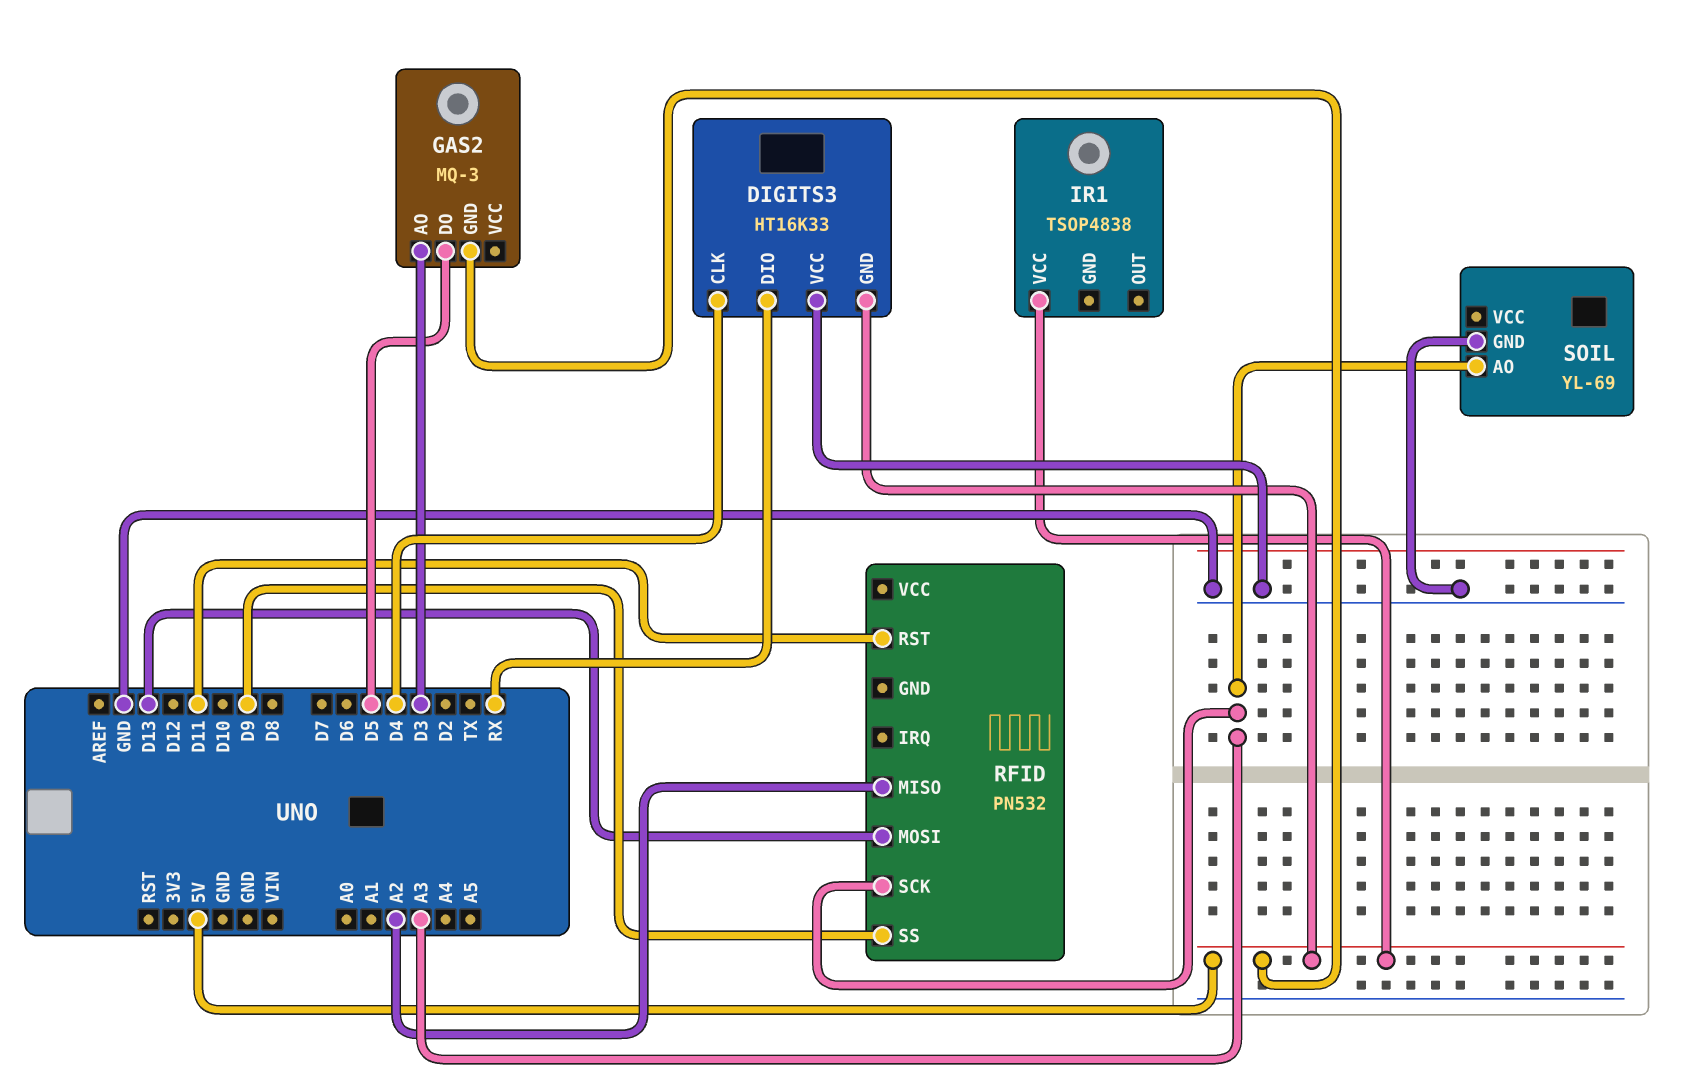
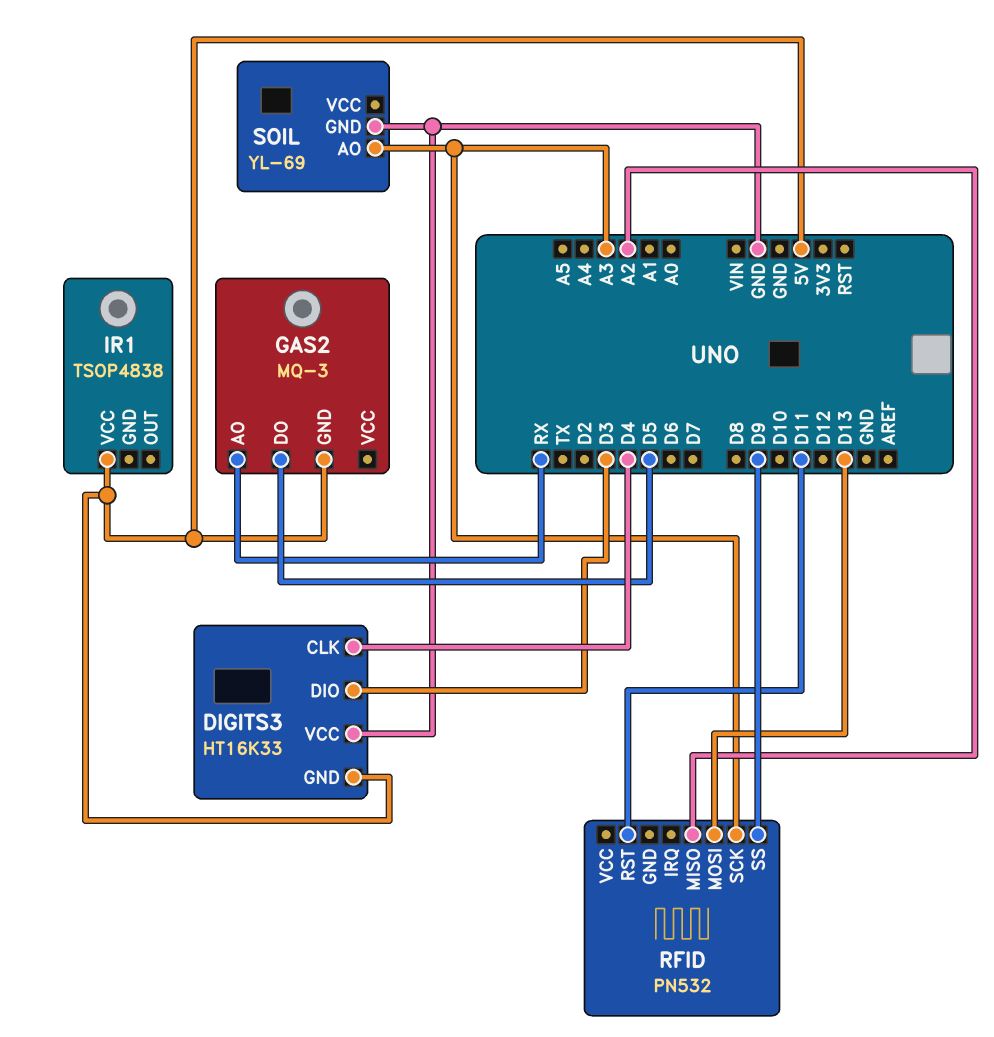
DIGITS3 pin DIO: RX -> D3
GAS2 pin AO: D3 -> RX

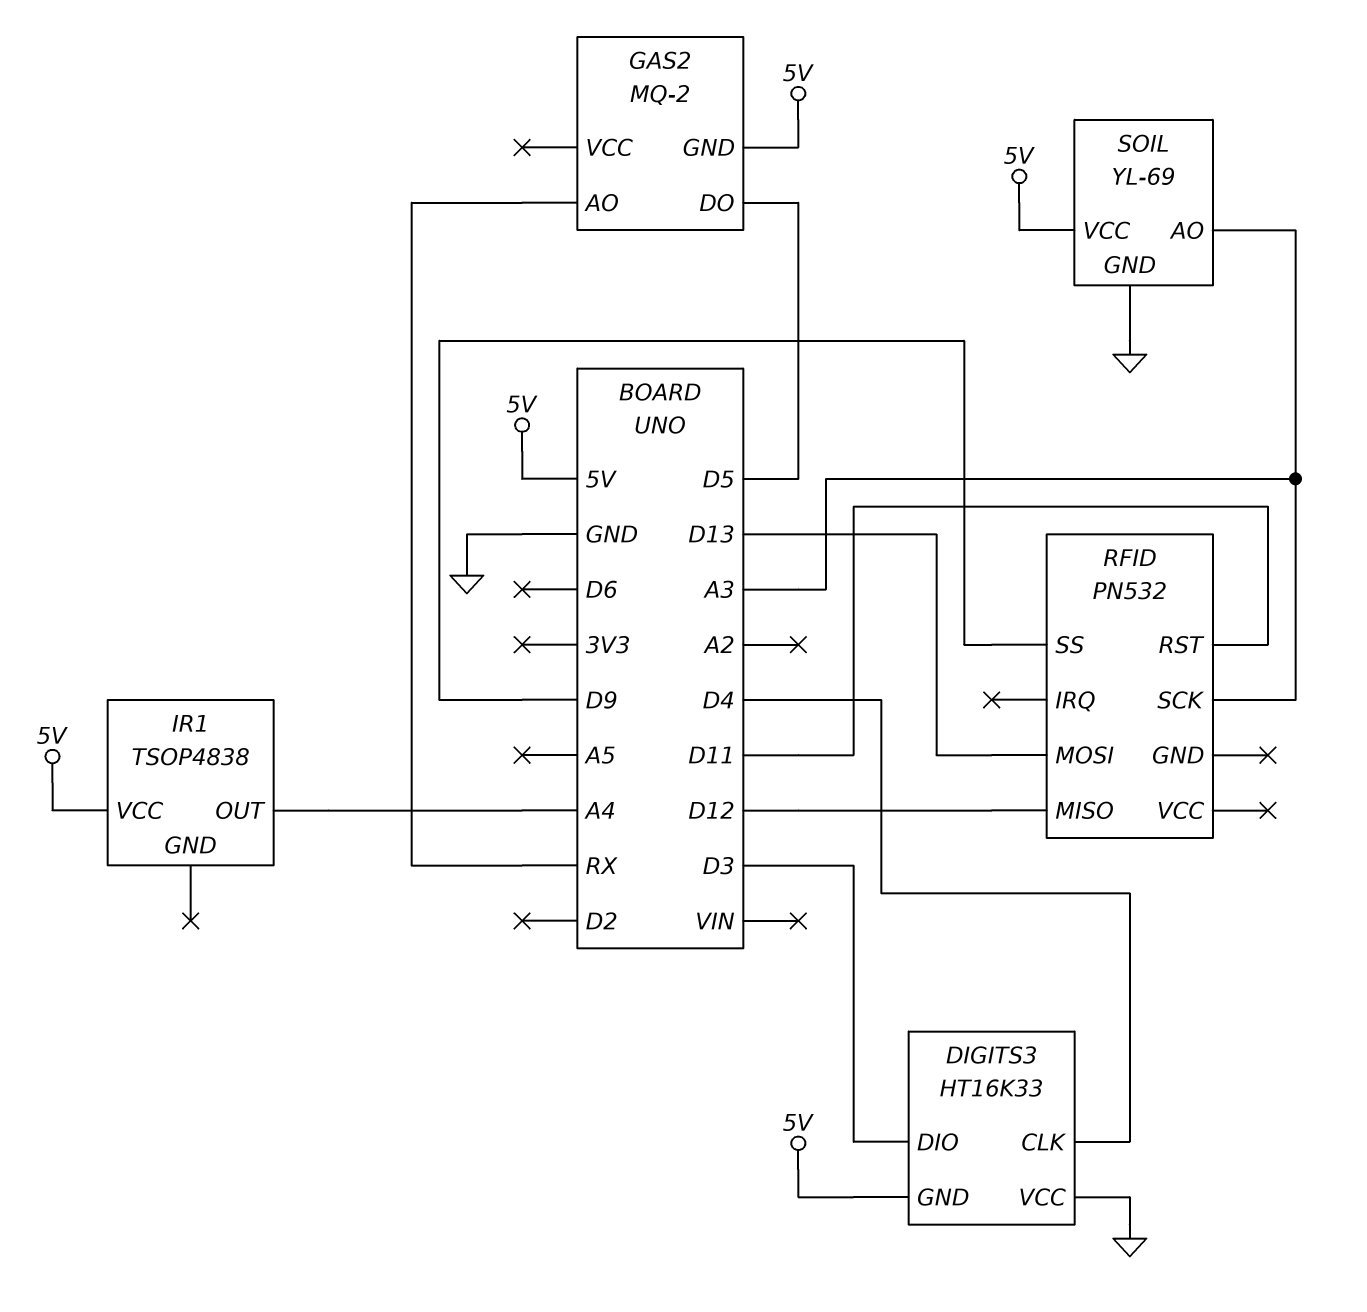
GAS2: MQ-3 -> MQ-2
IR1 pin OUT: none -> A4
RFID pin MISO: A2 -> D12
SOIL pin VCC: none -> 5V

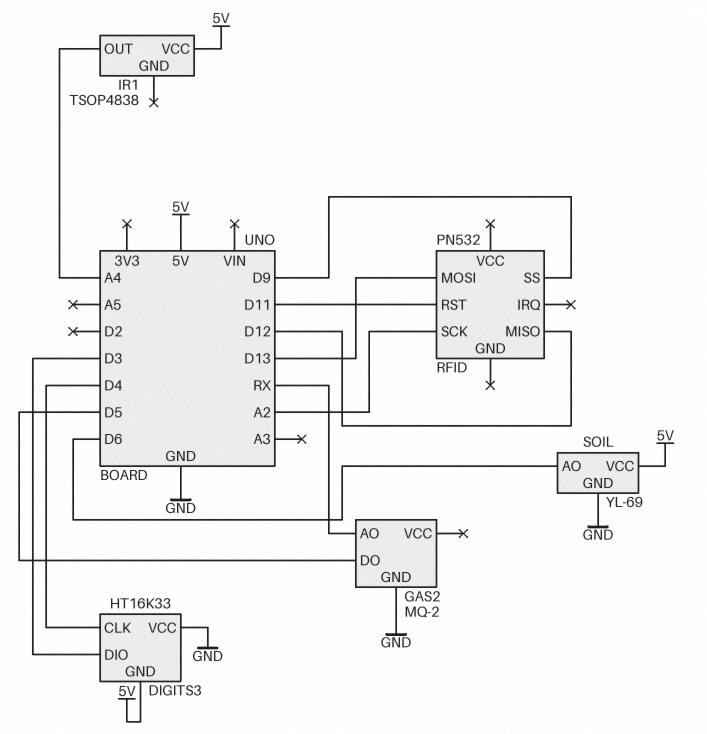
GAS2 pin GND: 5V -> GND
RFID pin SCK: A3 -> A2
SOIL pin AO: A3 -> D6

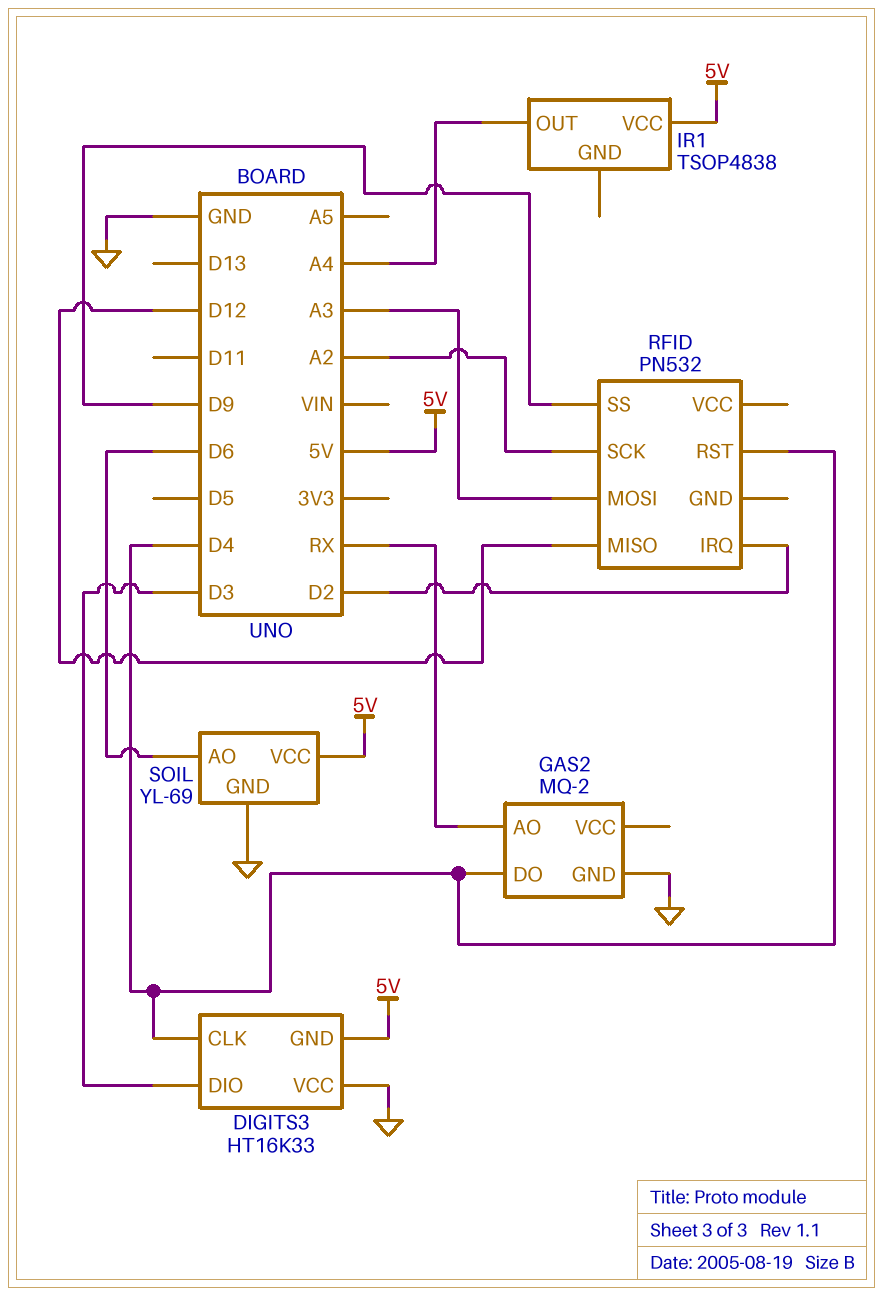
GAS2 pin DO: D5 -> D4
RFID pin IRQ: none -> D2
RFID pin MOSI: D13 -> A3
RFID pin RST: D11 -> D4

